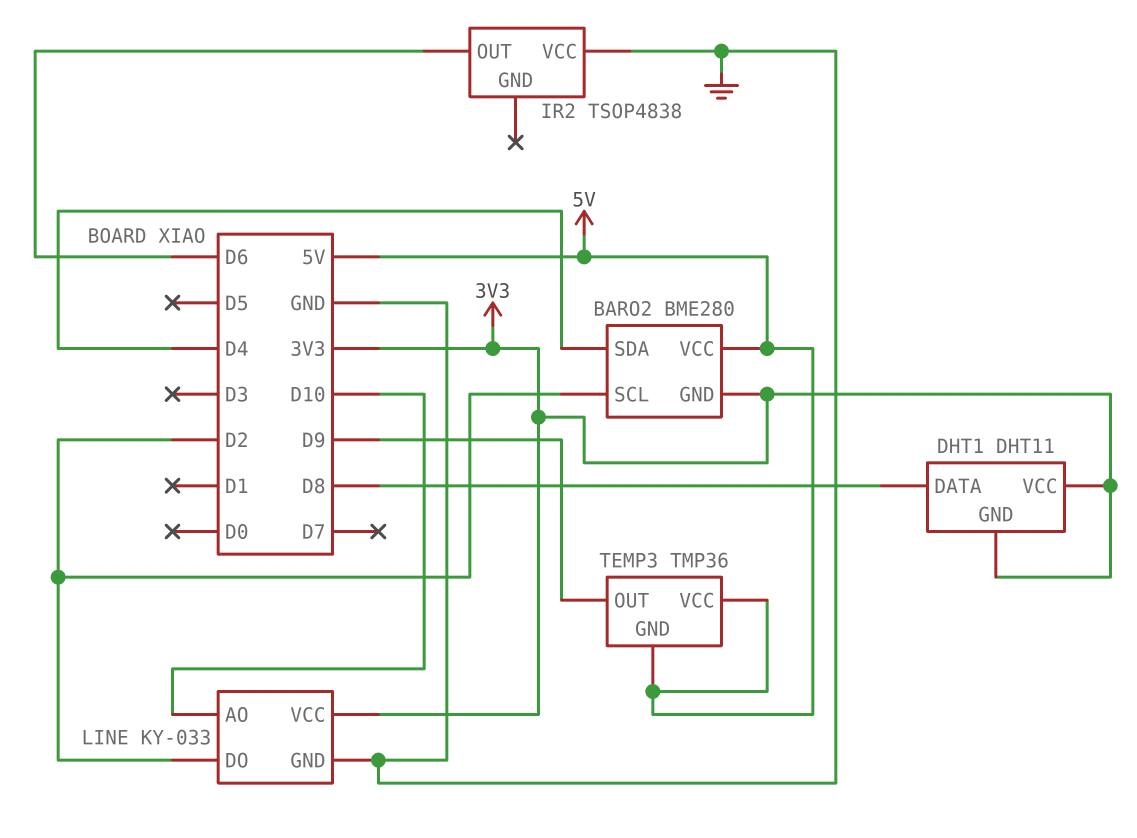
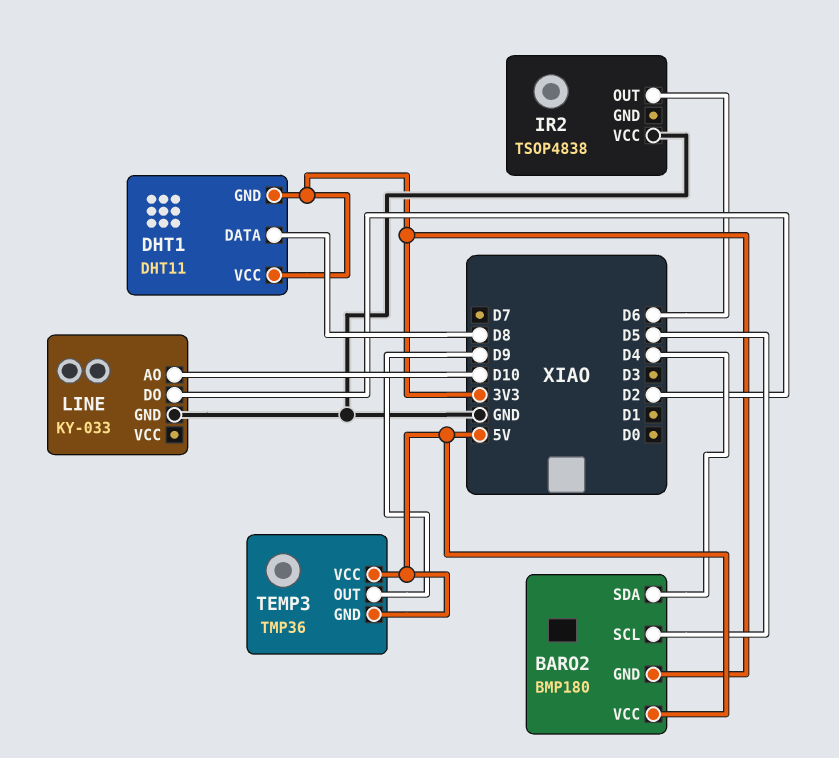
BARO2: BME280 -> BMP180
BARO2 pin SCL: D2 -> D5
LINE pin VCC: 3V3 -> none

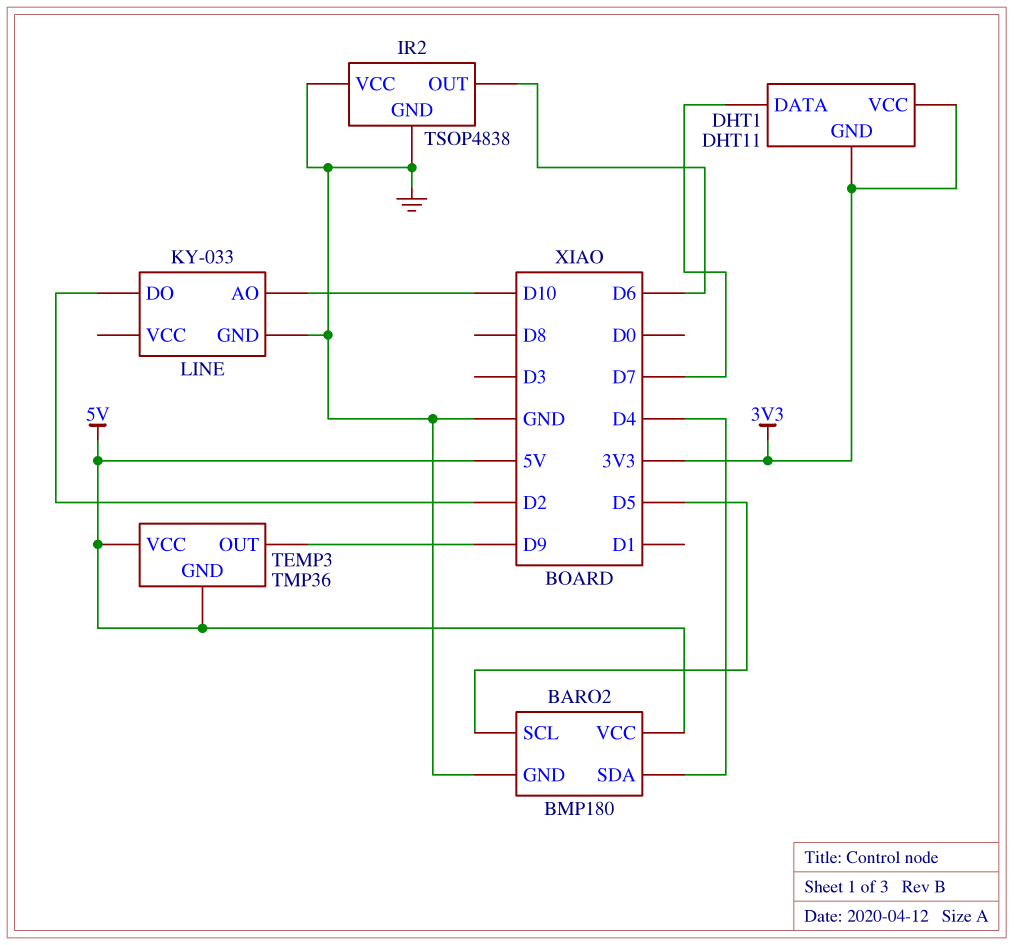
BARO2 pin GND: 3V3 -> GND
DHT1 pin DATA: D8 -> D7
IR2 pin GND: none -> GND

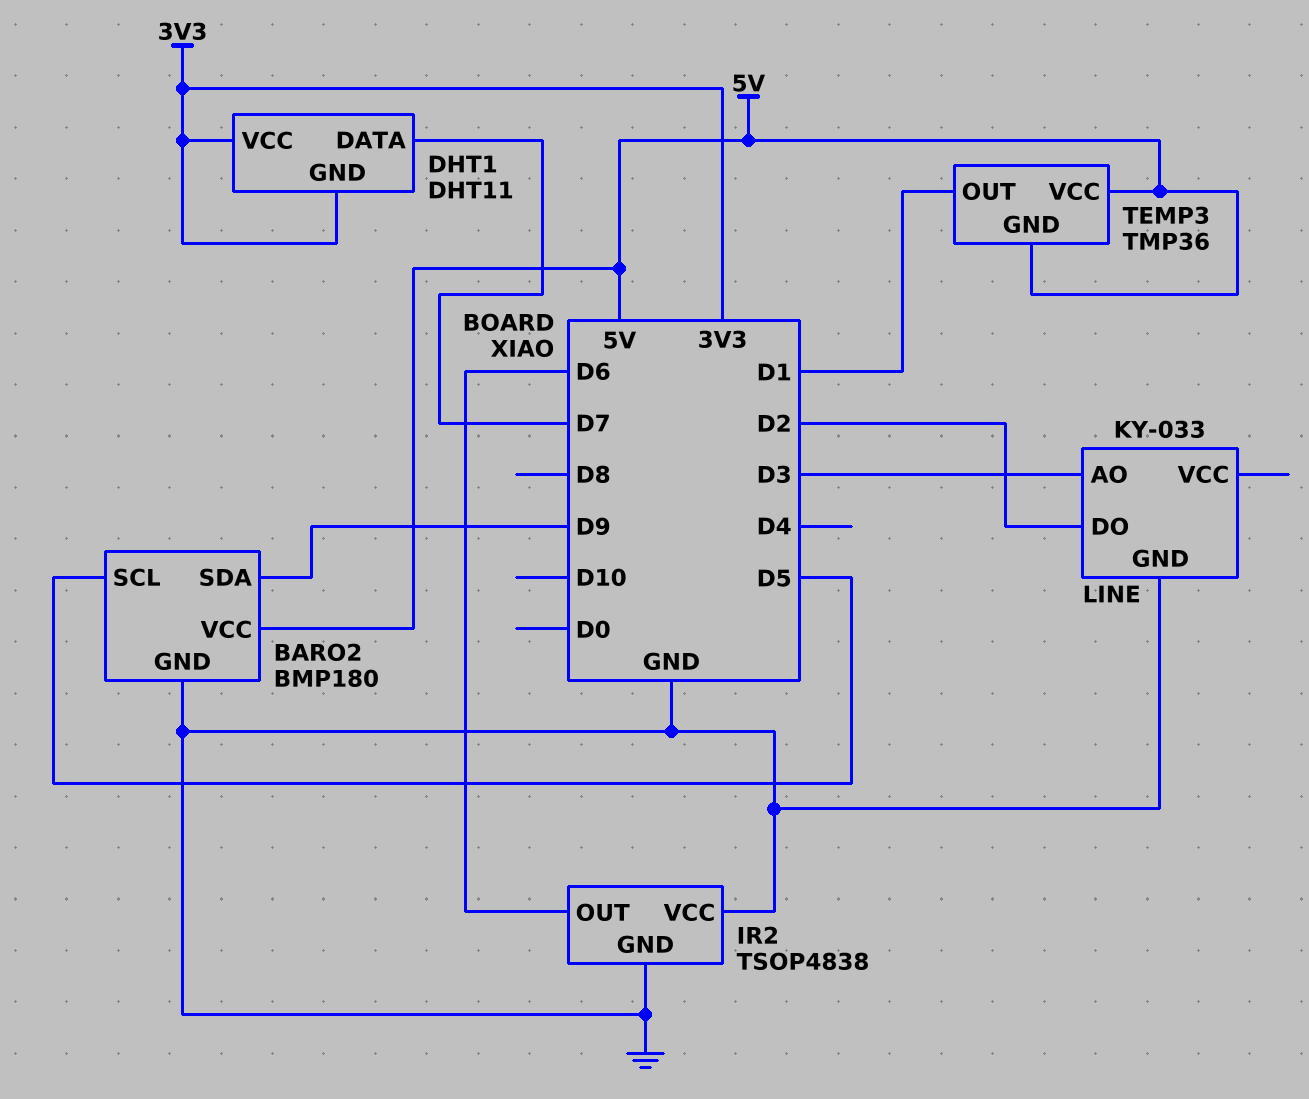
BARO2 pin SDA: D4 -> D9
LINE pin AO: D10 -> D3
TEMP3 pin OUT: D9 -> D1

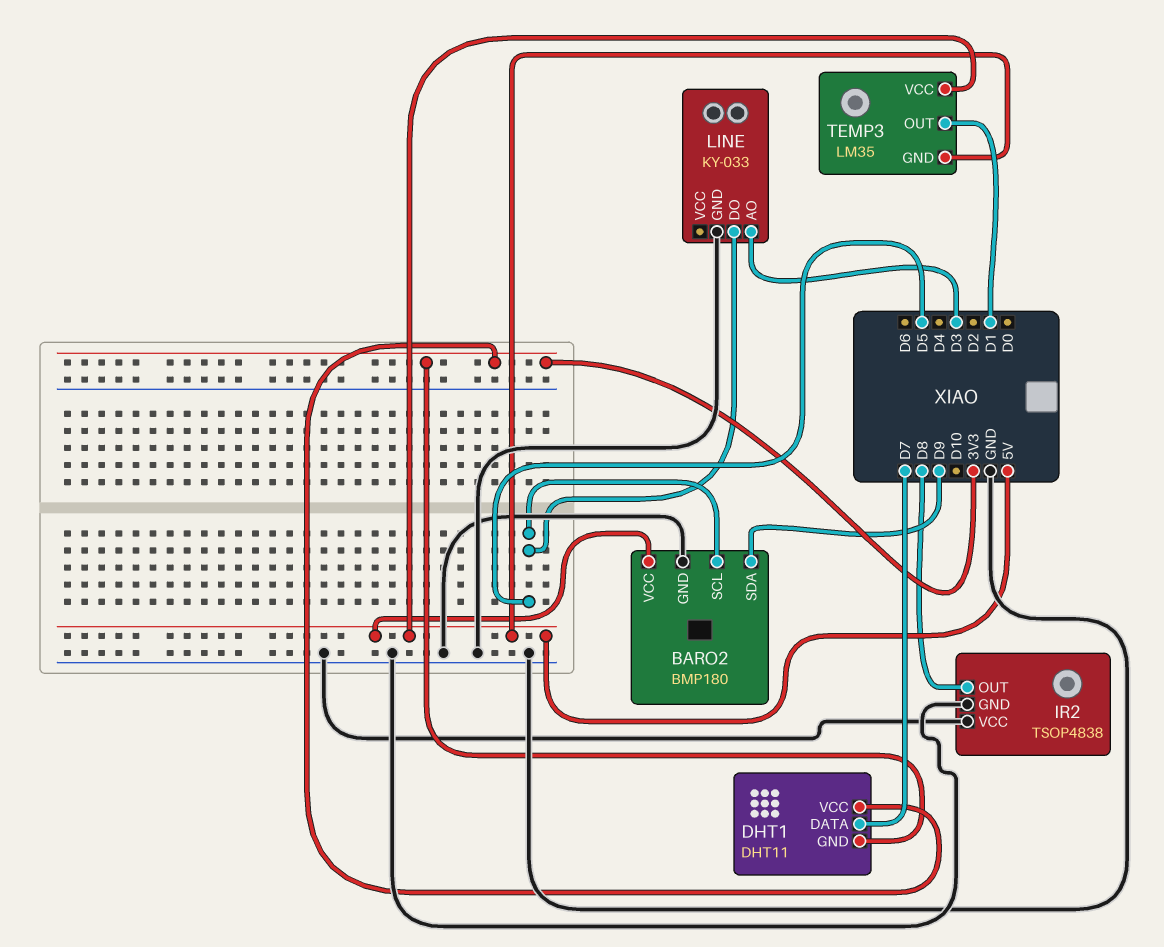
IR2 pin OUT: D6 -> D8
LINE pin DO: D2 -> D5
TEMP3: TMP36 -> LM35

